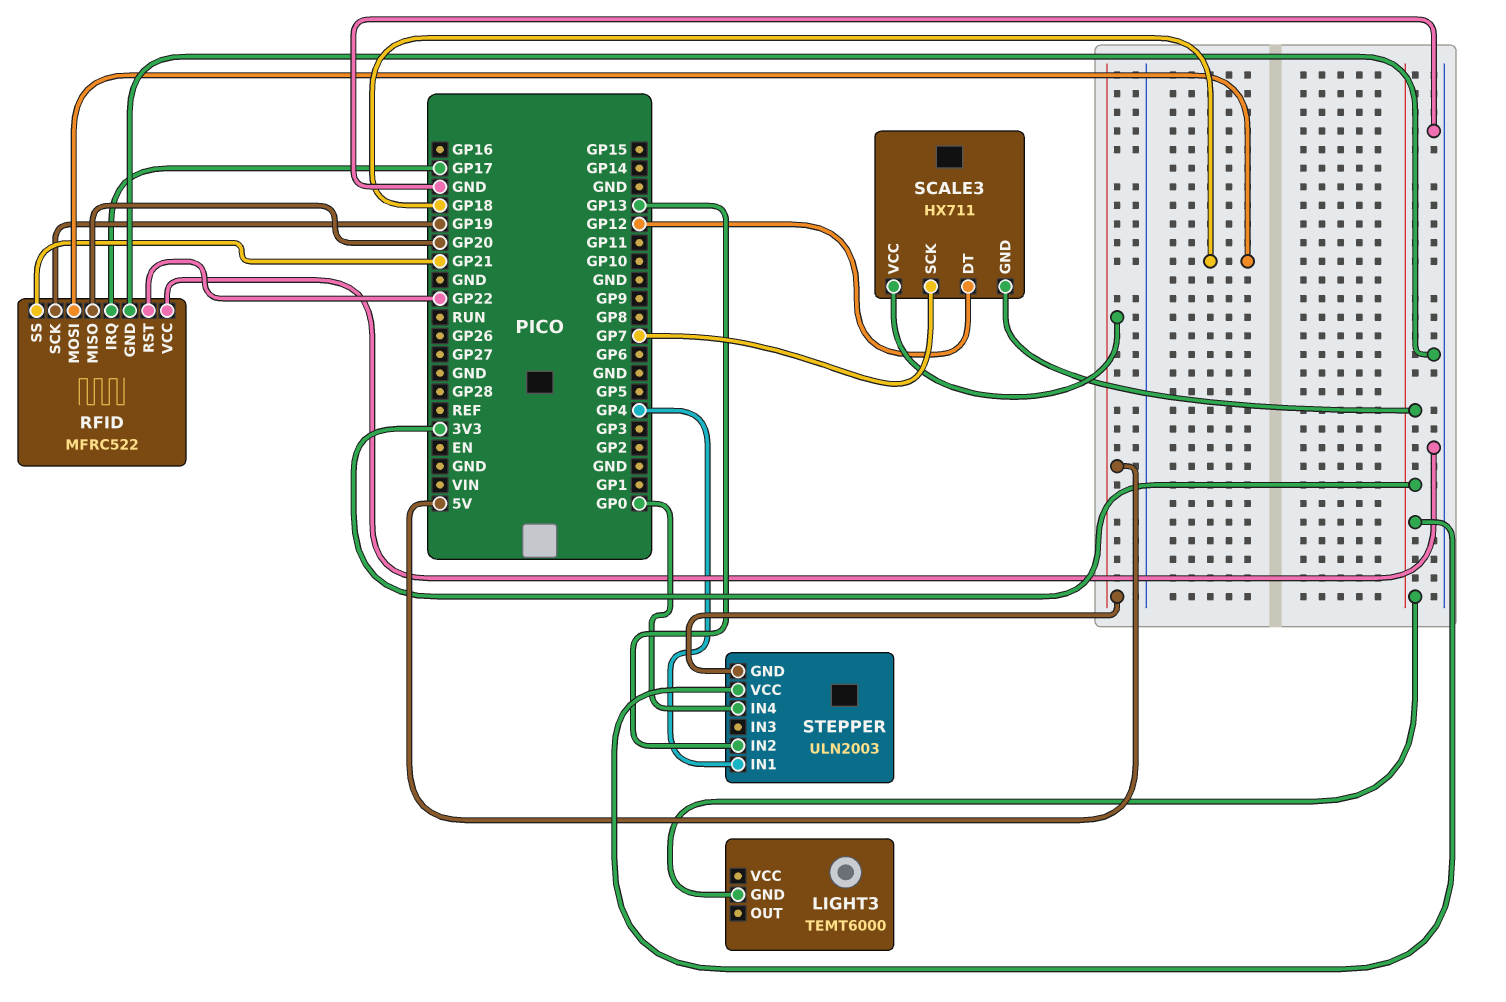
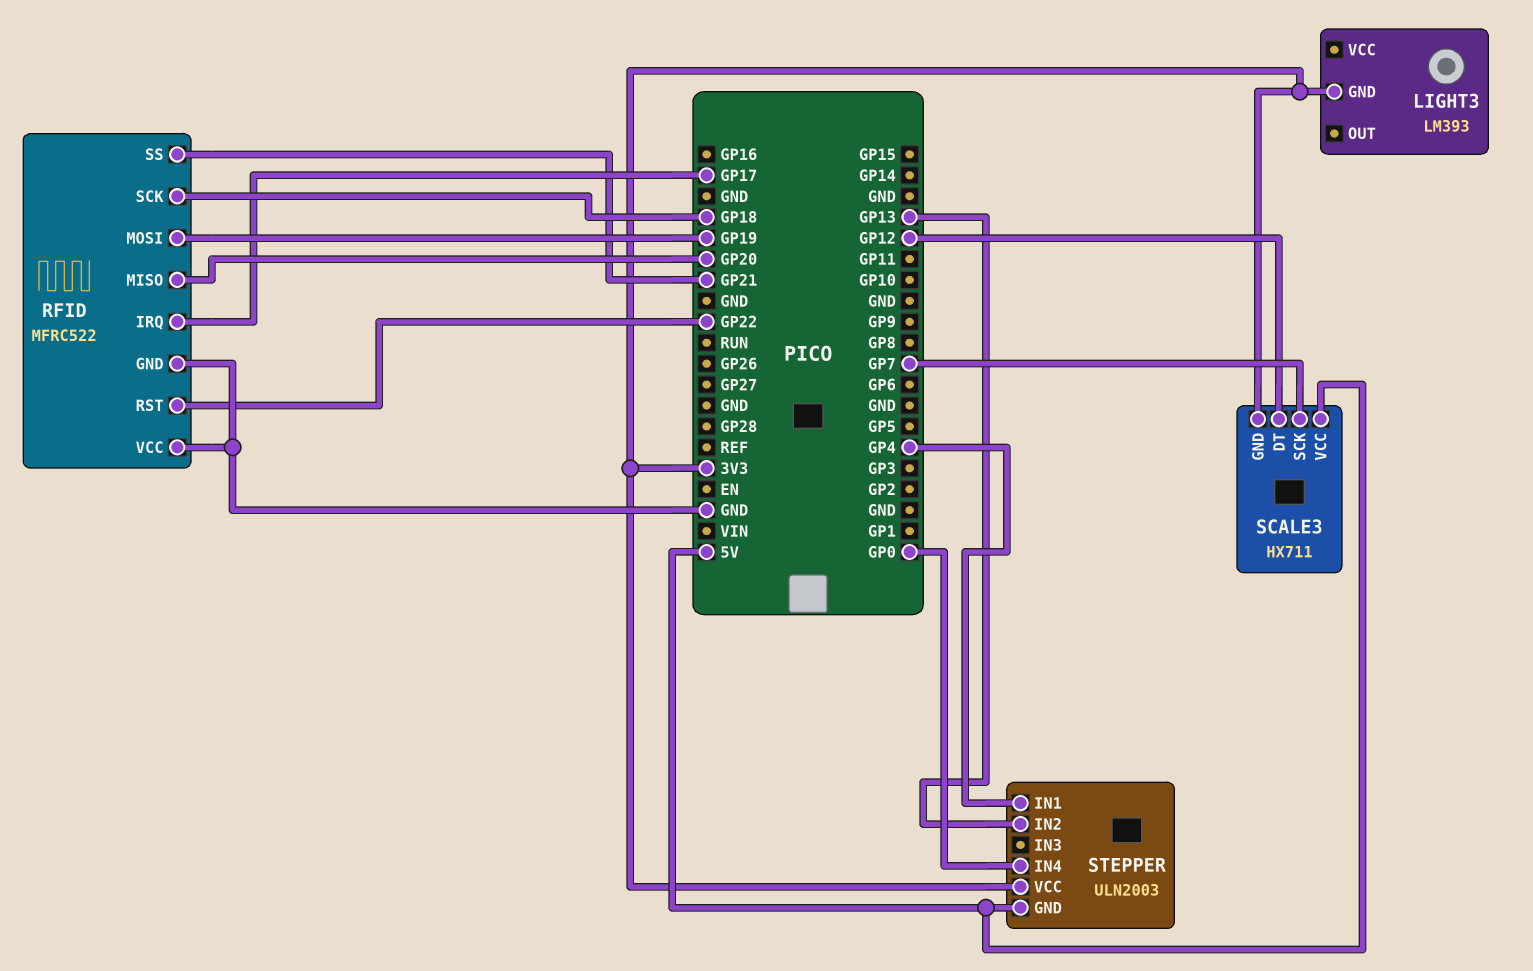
LIGHT3: TEMT6000 -> LM393
RFID pin MOSI: GP18 -> GP19
RFID pin SCK: GP19 -> GP18

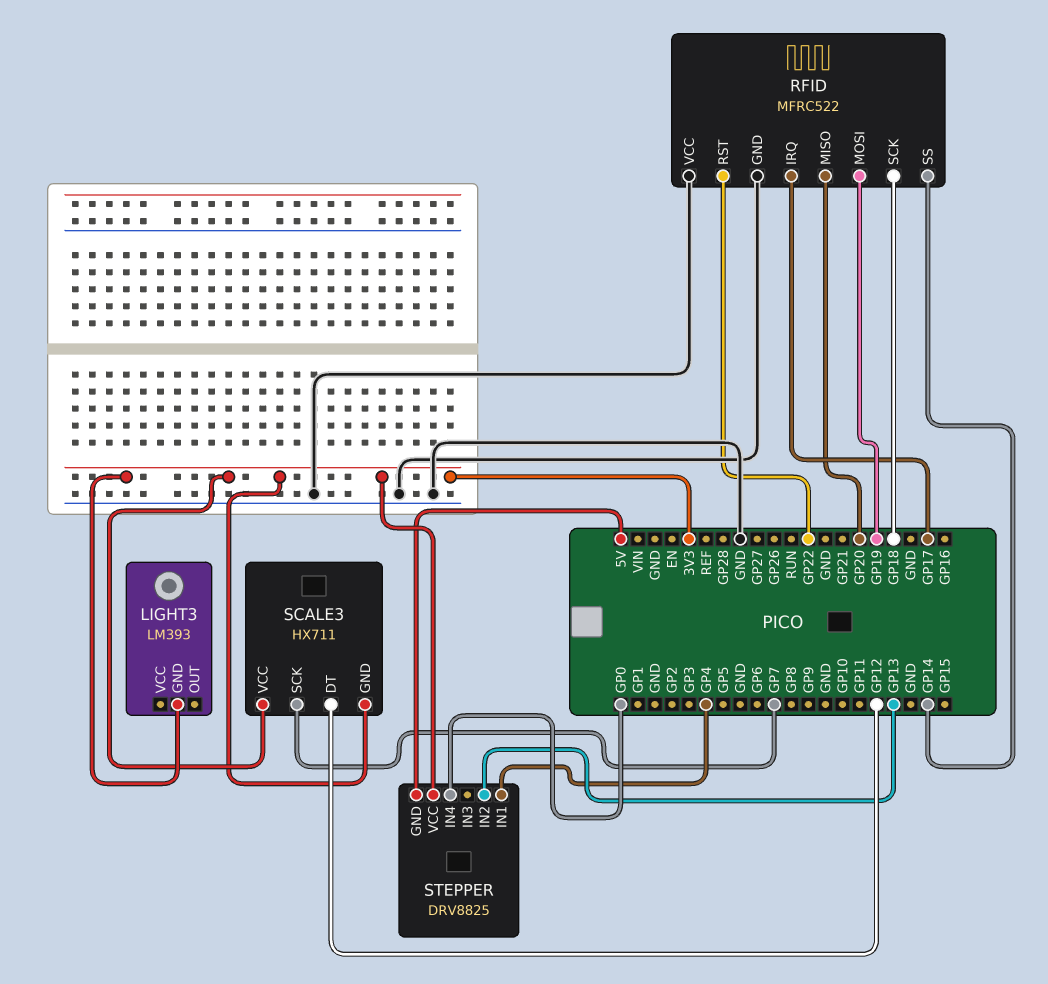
RFID pin SS: GP21 -> GP14
SCALE3 pin VCC: 5V -> 3V3
STEPPER: ULN2003 -> DRV8825

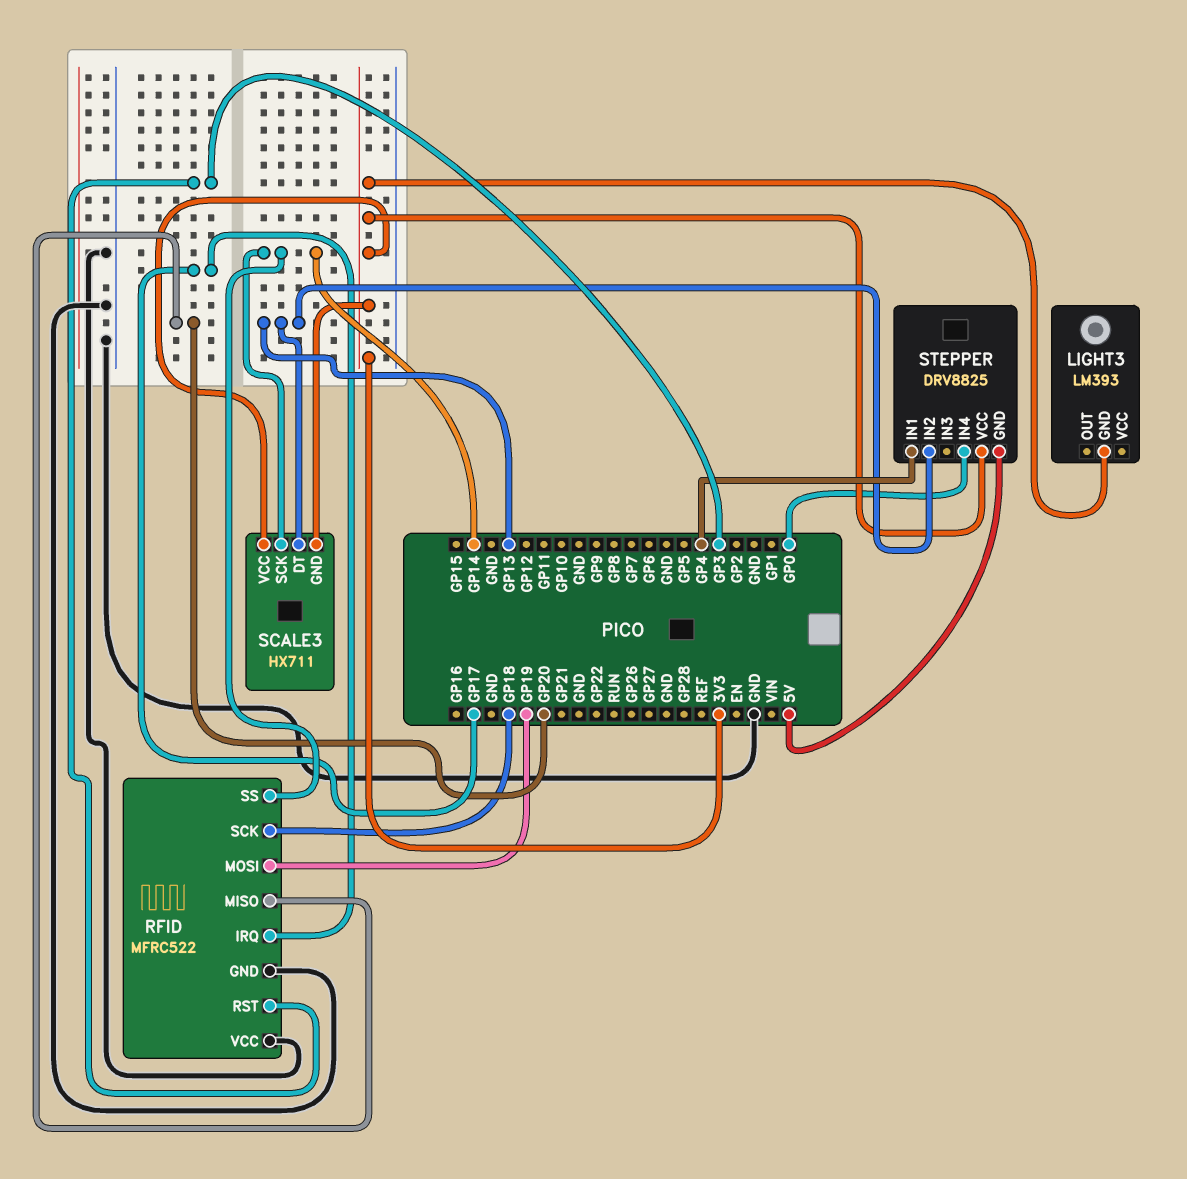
RFID pin RST: GP22 -> GP3
SCALE3 pin DT: GP12 -> GP13
SCALE3 pin SCK: GP7 -> GP14

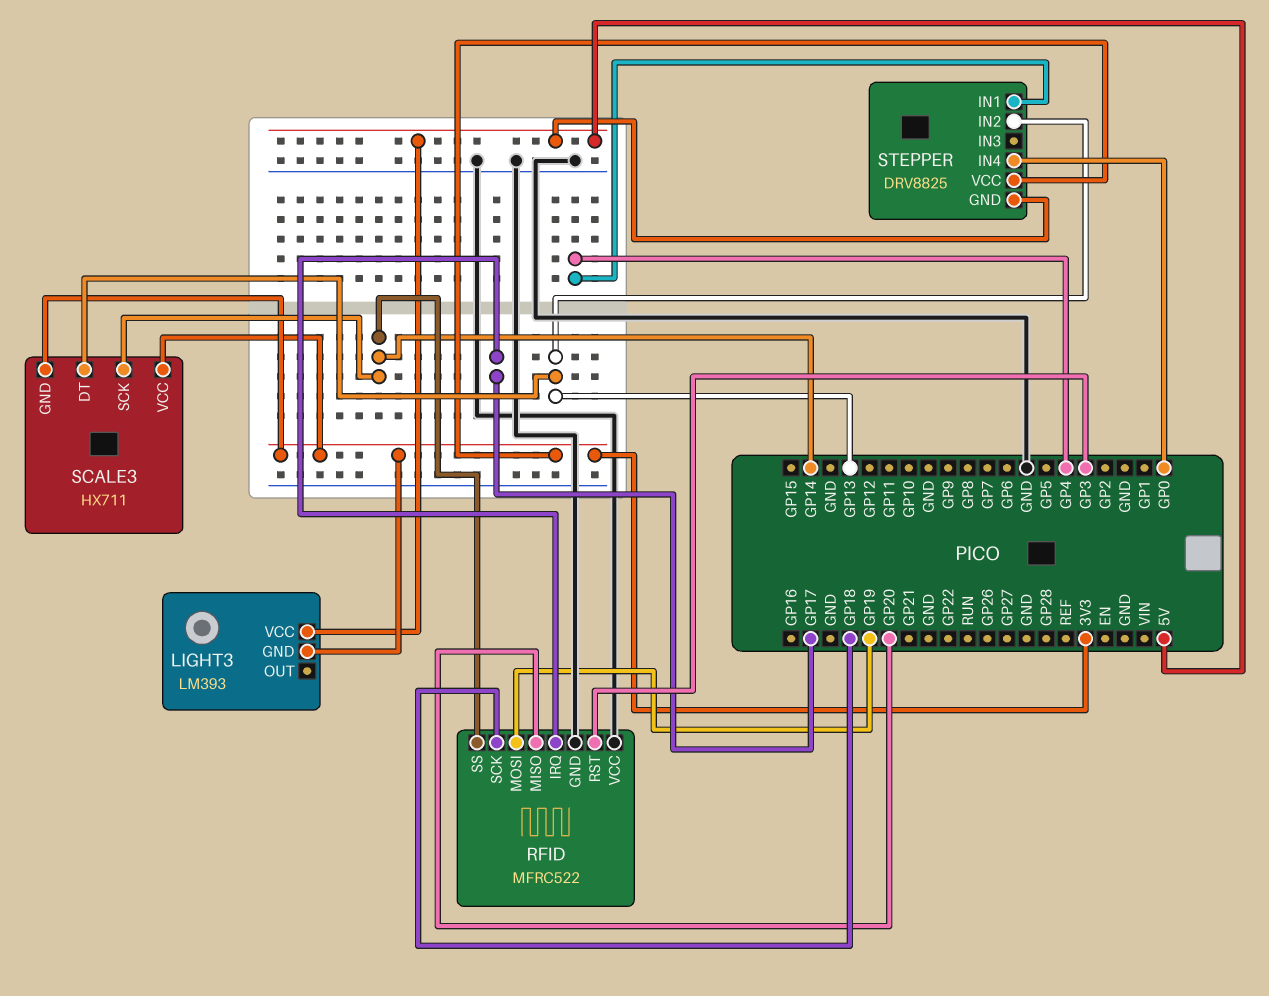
LIGHT3 pin VCC: none -> 5V

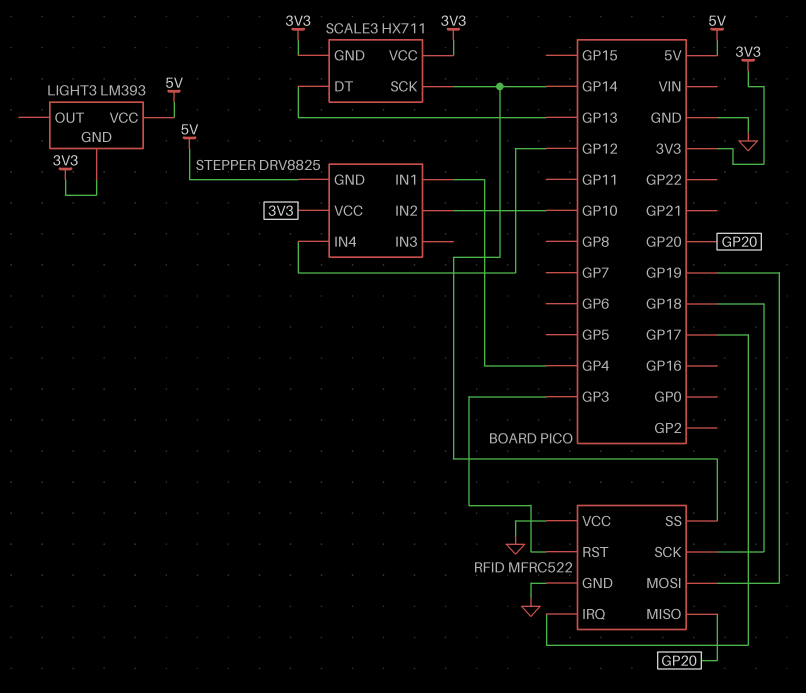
STEPPER pin IN2: GP13 -> GP10
STEPPER pin IN4: GP0 -> GP12

